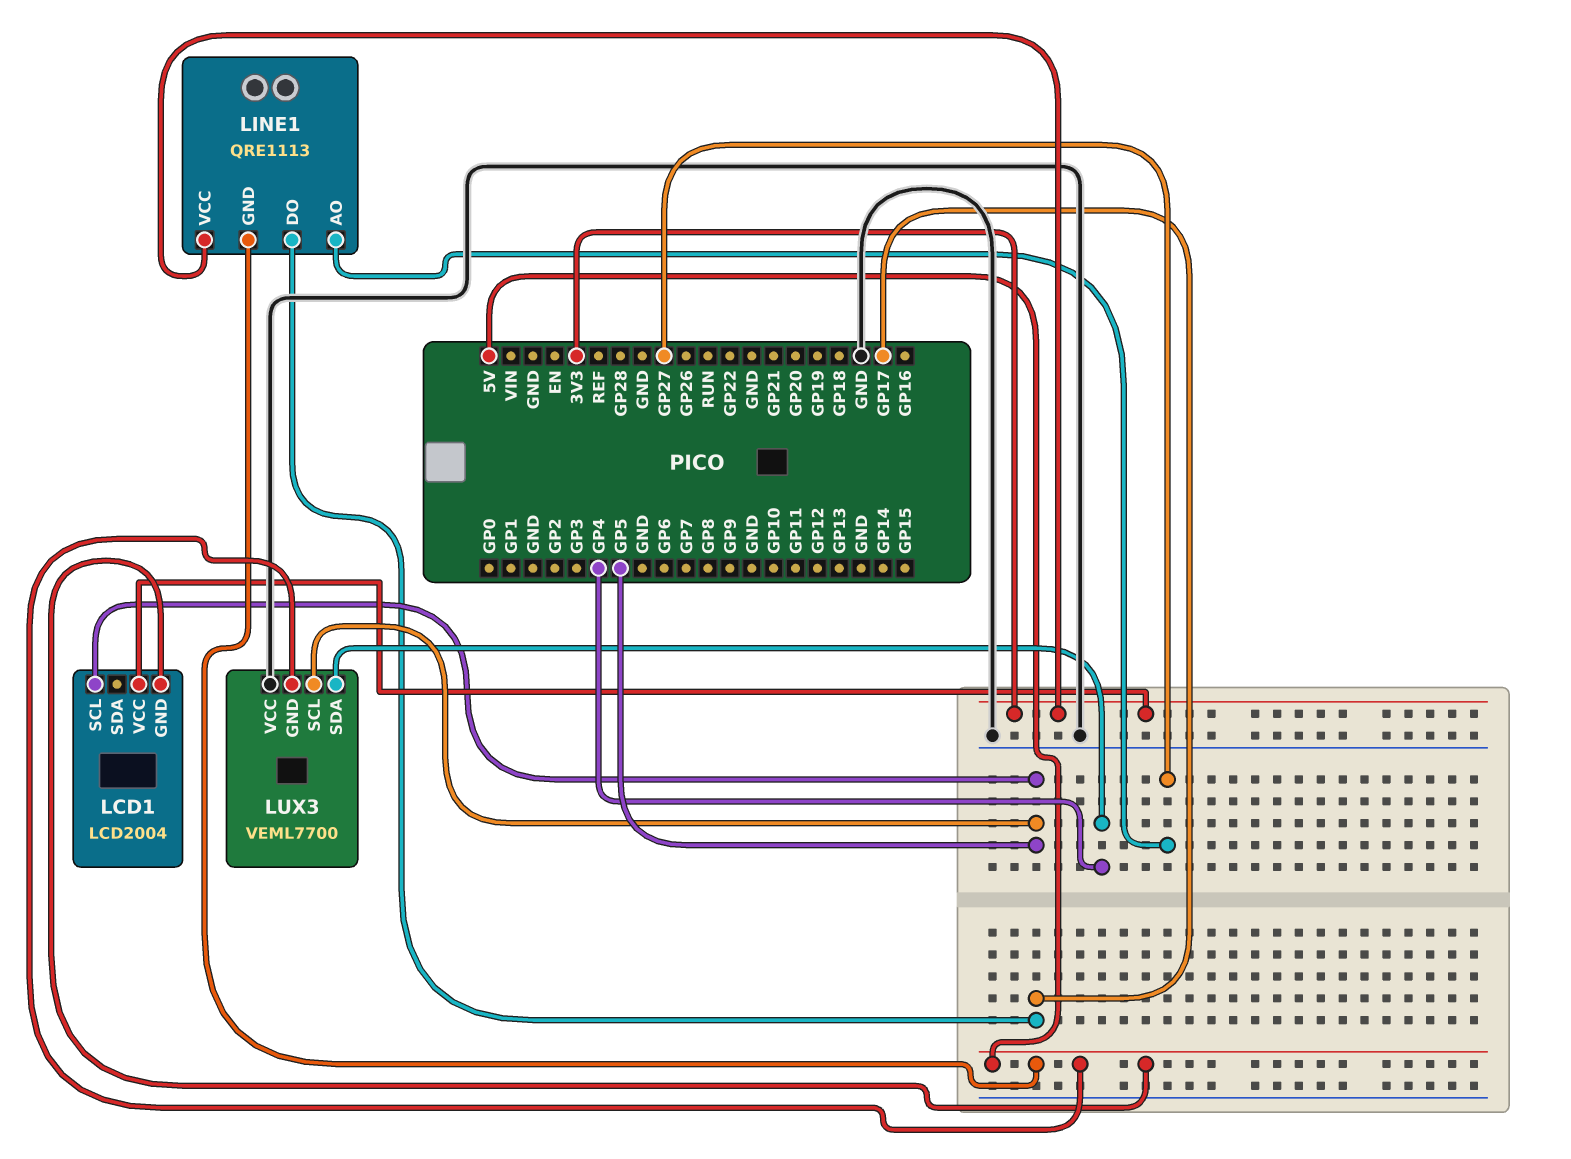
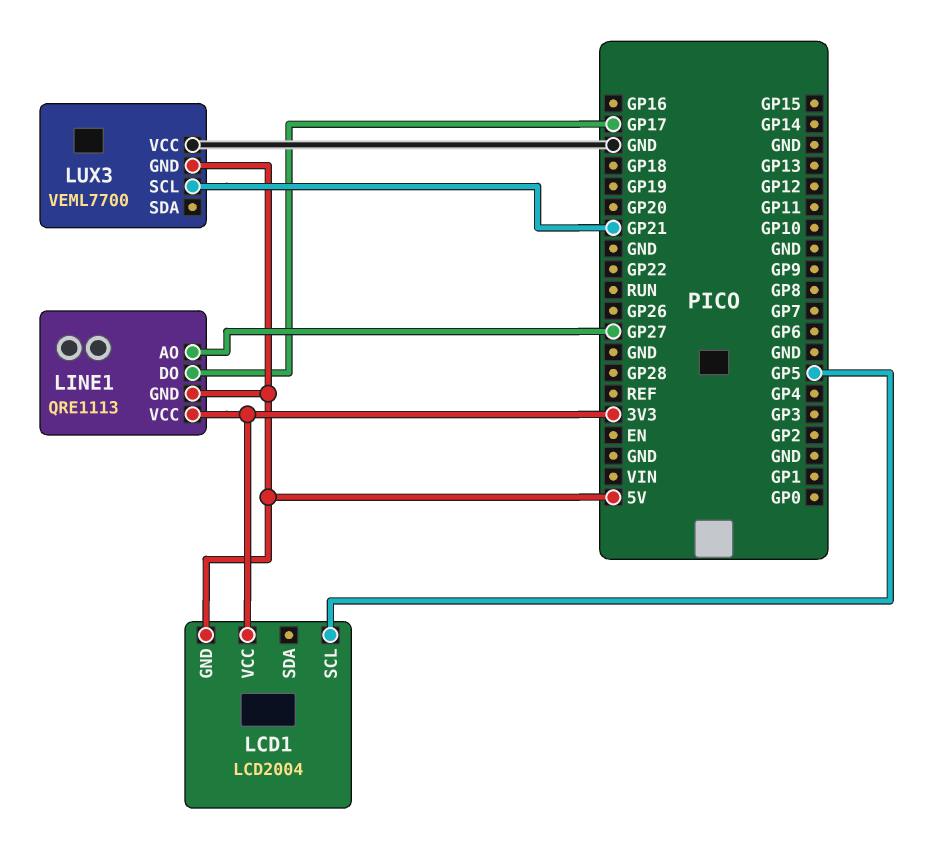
LUX3 pin SCL: GP5 -> GP21
LUX3 pin SDA: GP4 -> none

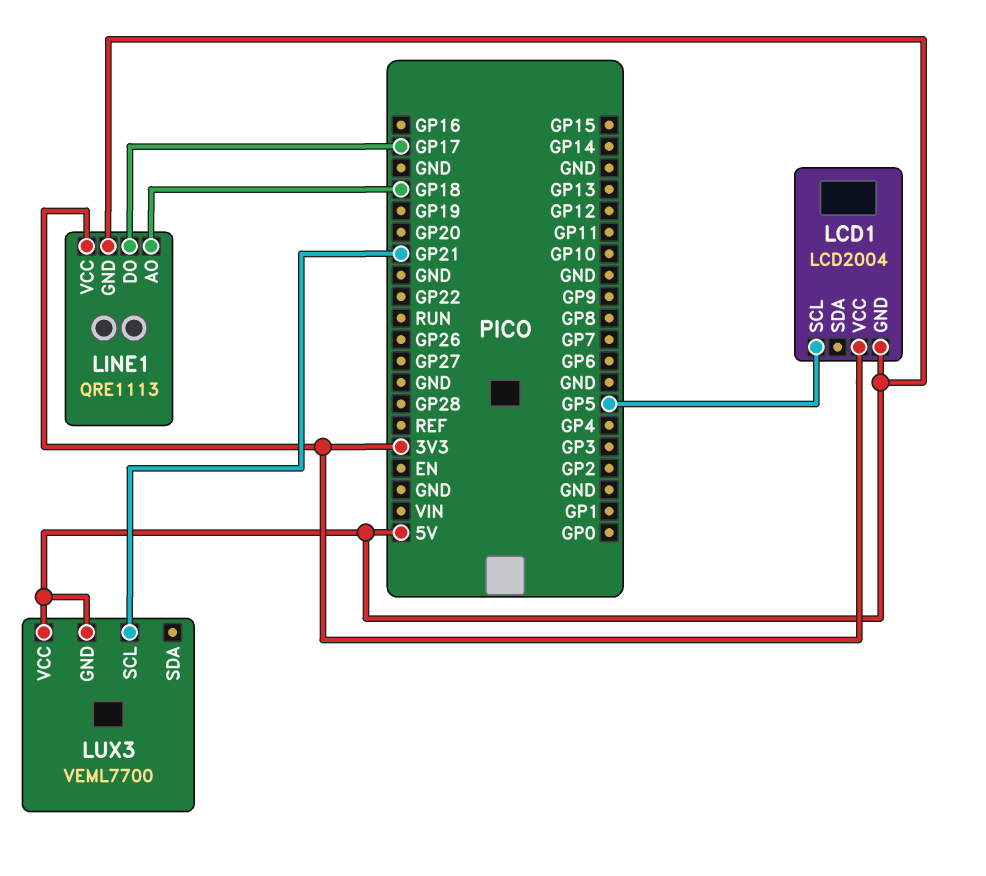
LINE1 pin AO: GP27 -> GP18
LUX3 pin VCC: GND -> 5V

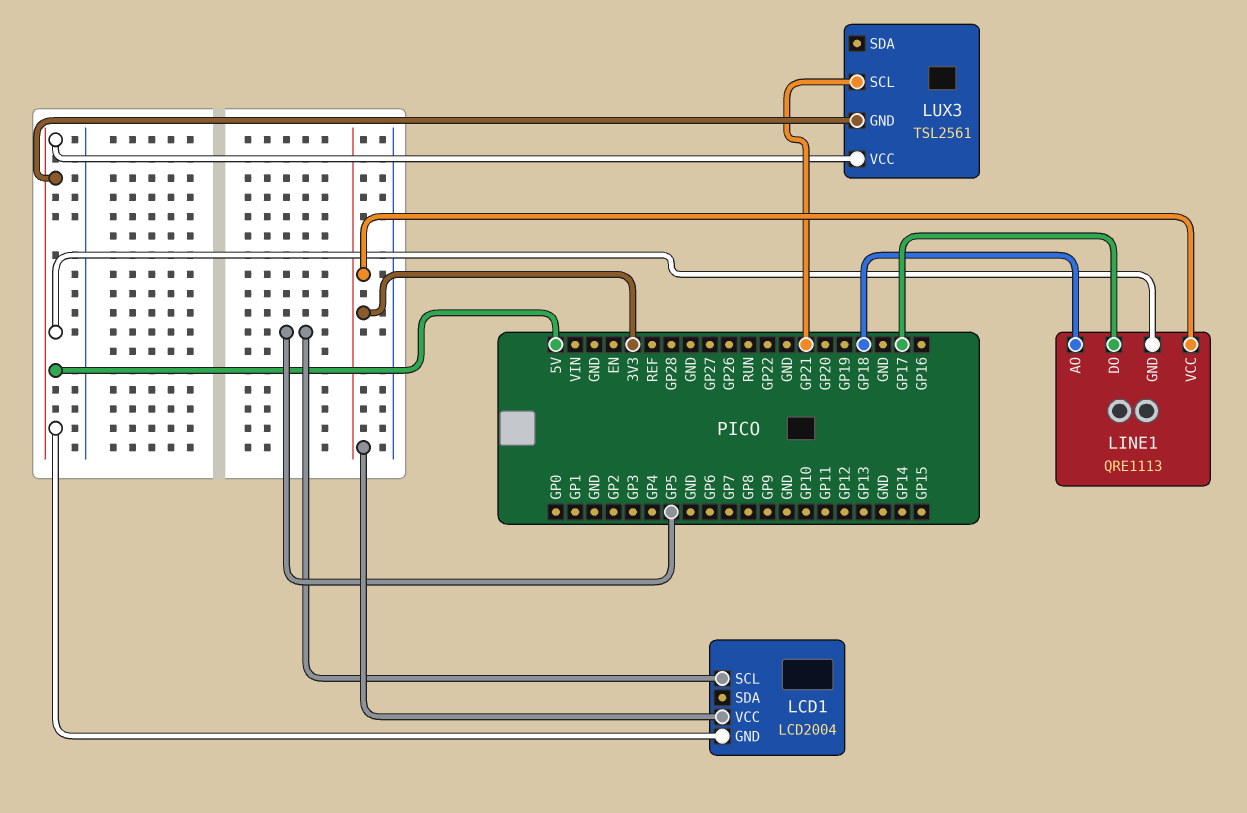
LUX3: VEML7700 -> TSL2561

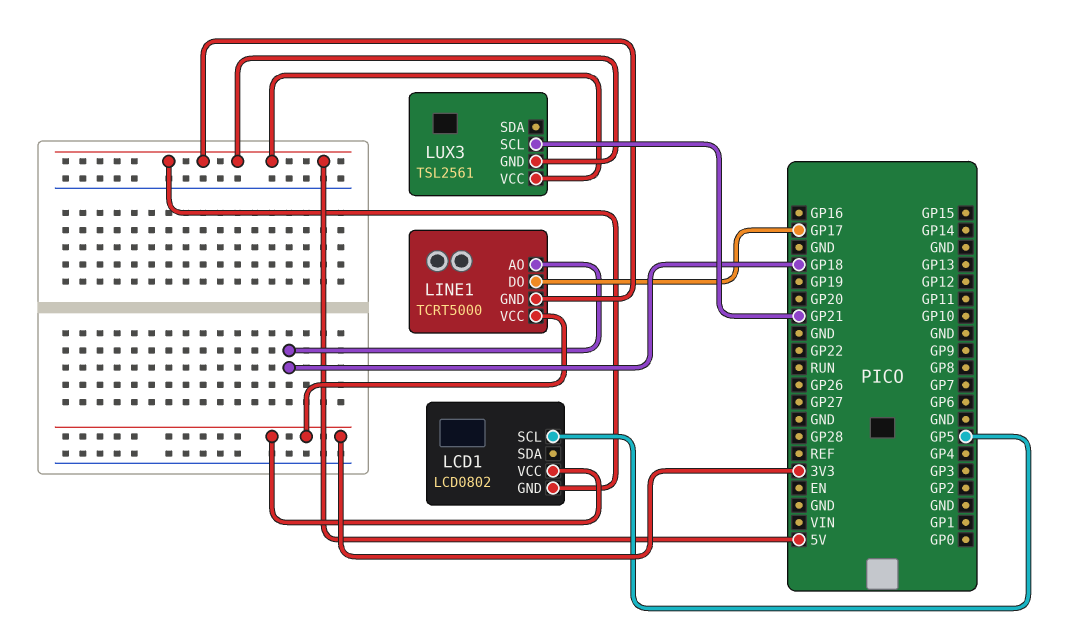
LCD1: LCD2004 -> LCD0802
LINE1: QRE1113 -> TCRT5000

